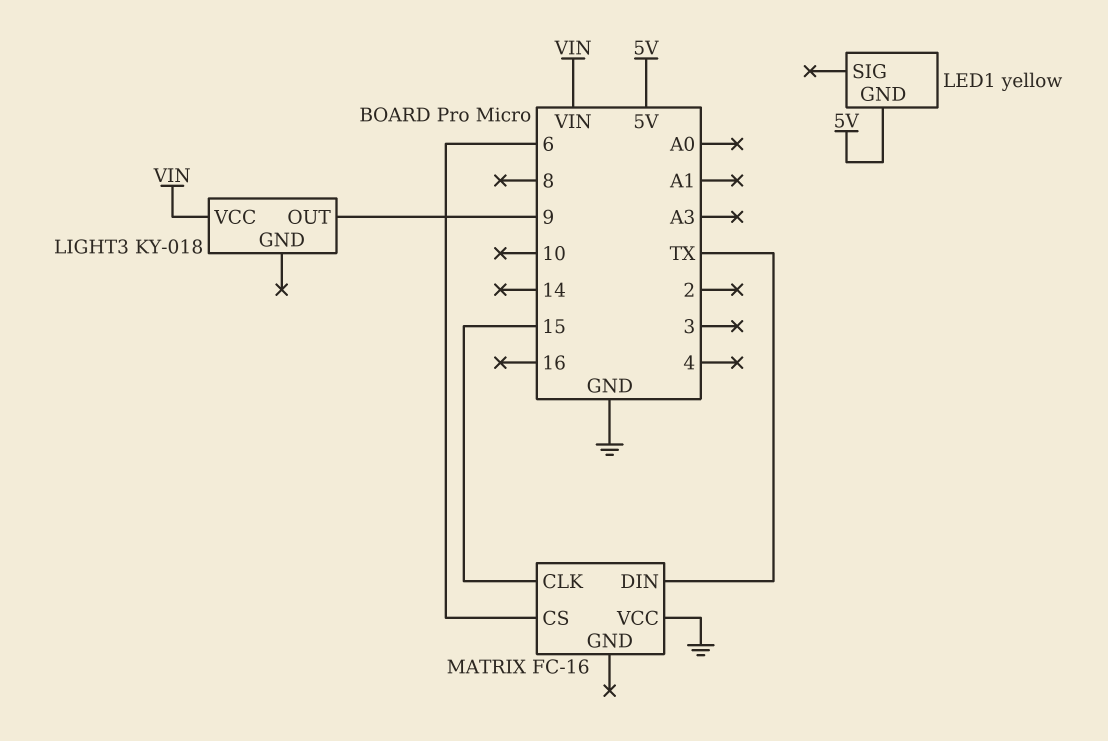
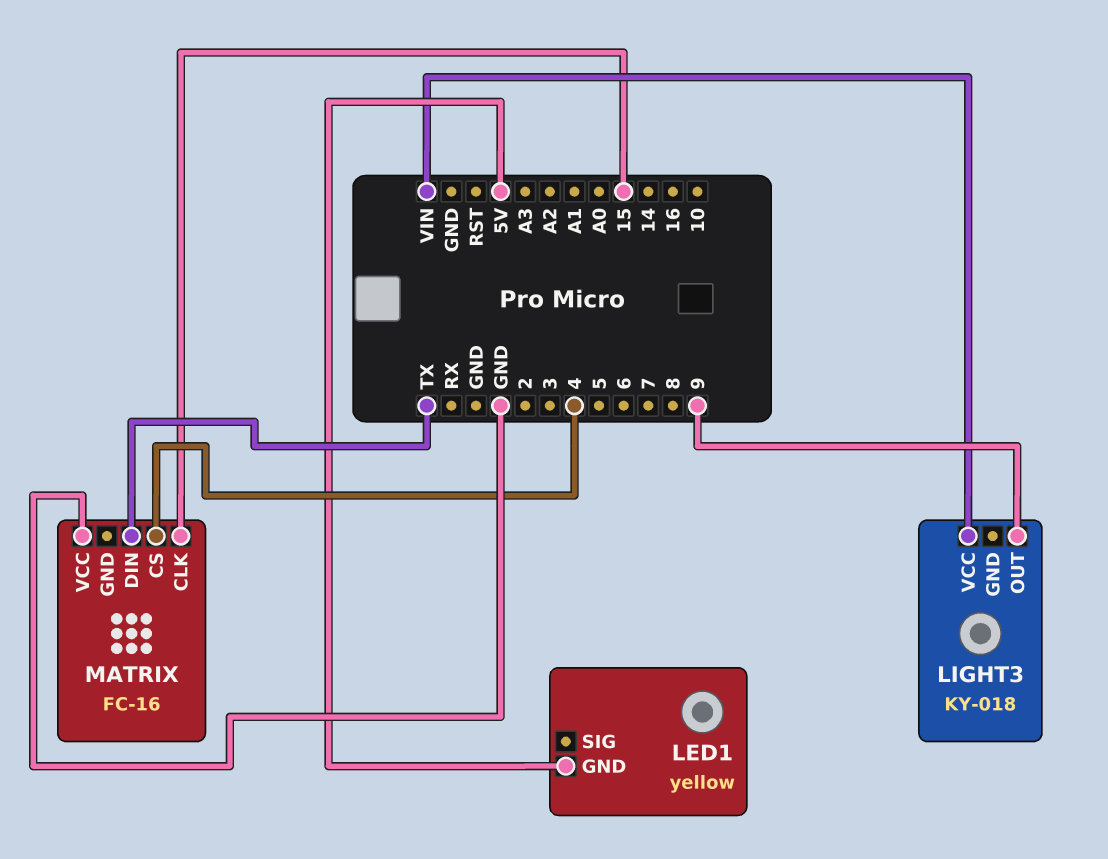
MATRIX pin CS: 6 -> 4

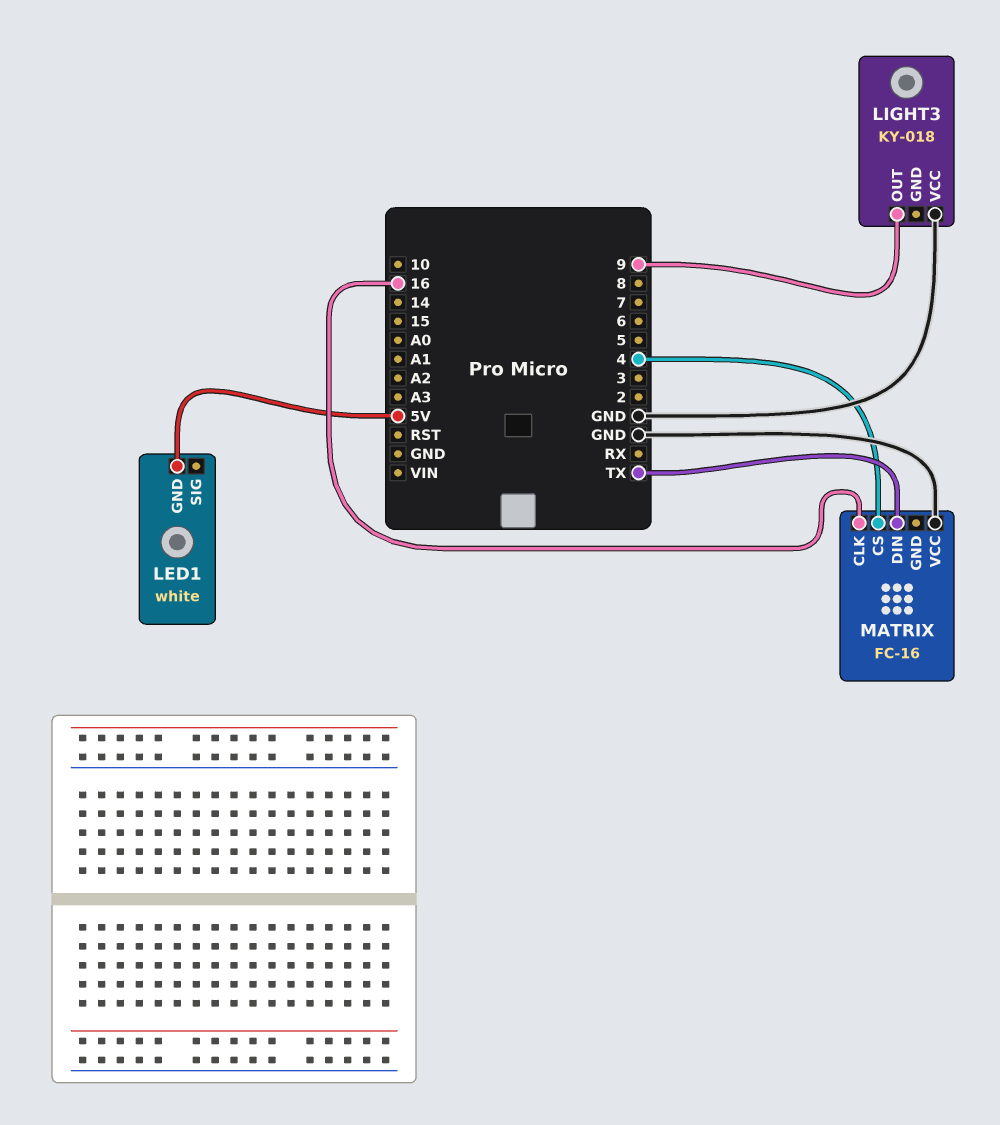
LED1: yellow -> white
LIGHT3 pin VCC: VIN -> GND
MATRIX pin CLK: 15 -> 16

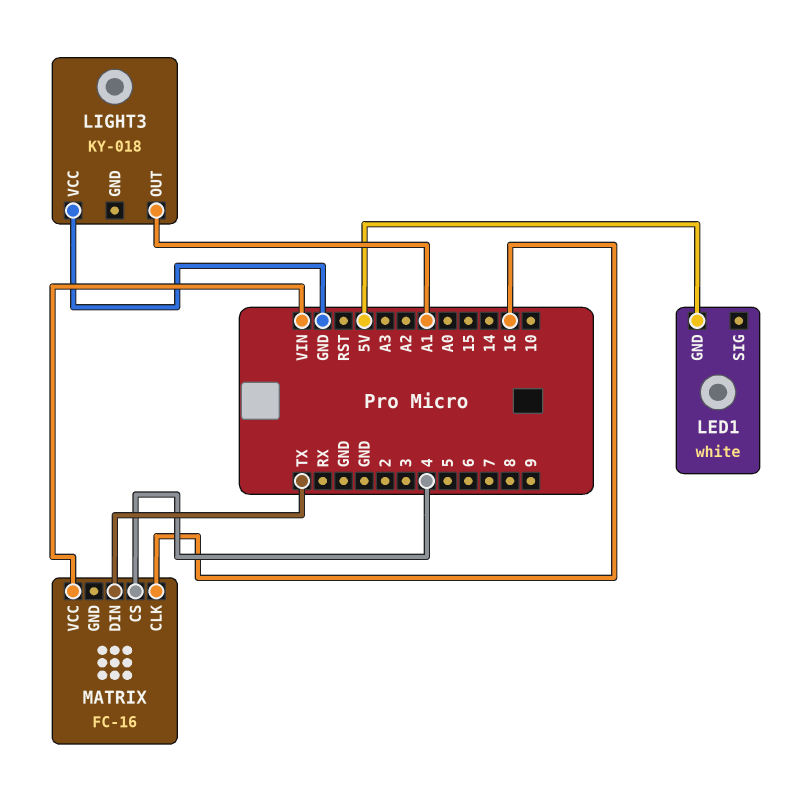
LIGHT3 pin OUT: 9 -> A1
MATRIX pin VCC: GND -> VIN

